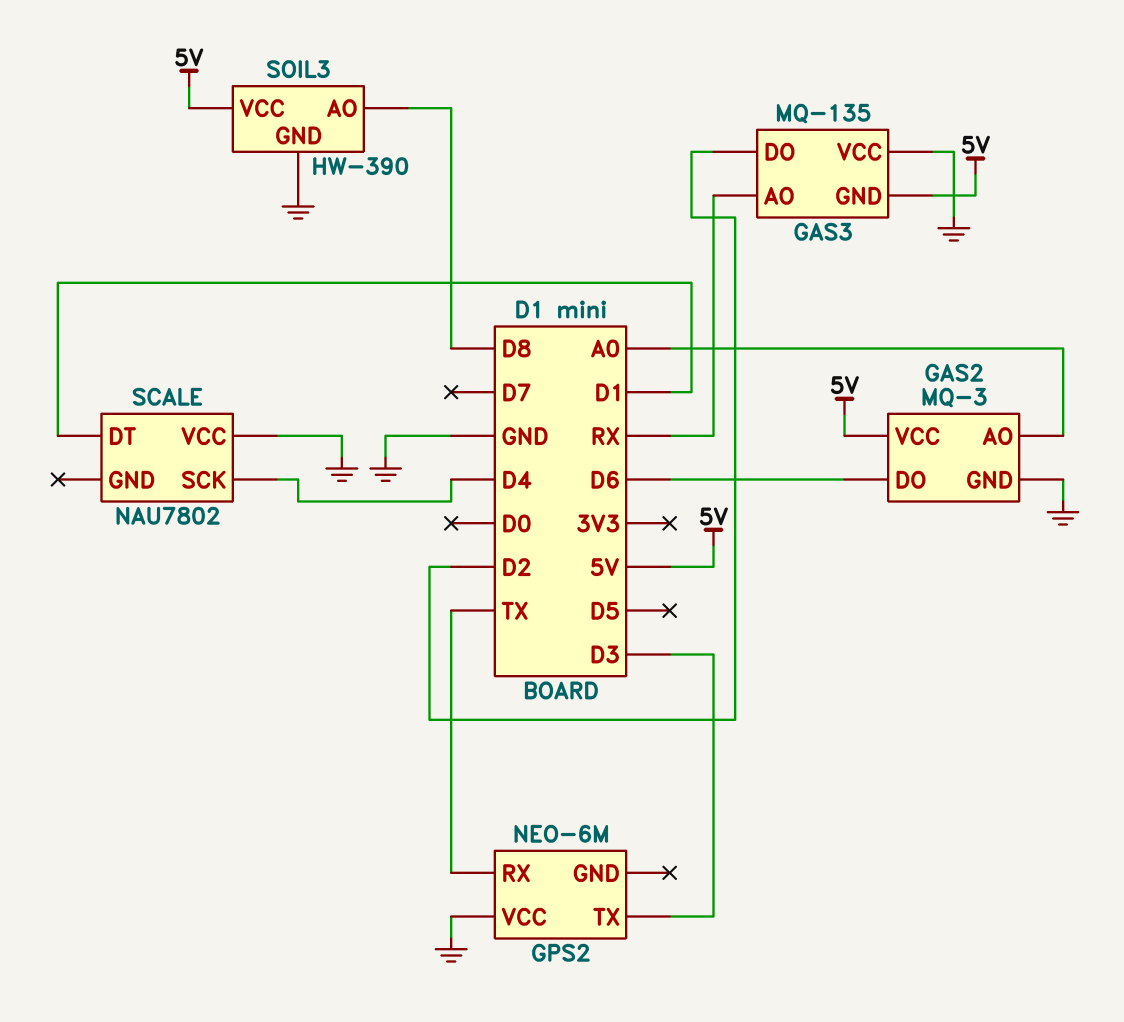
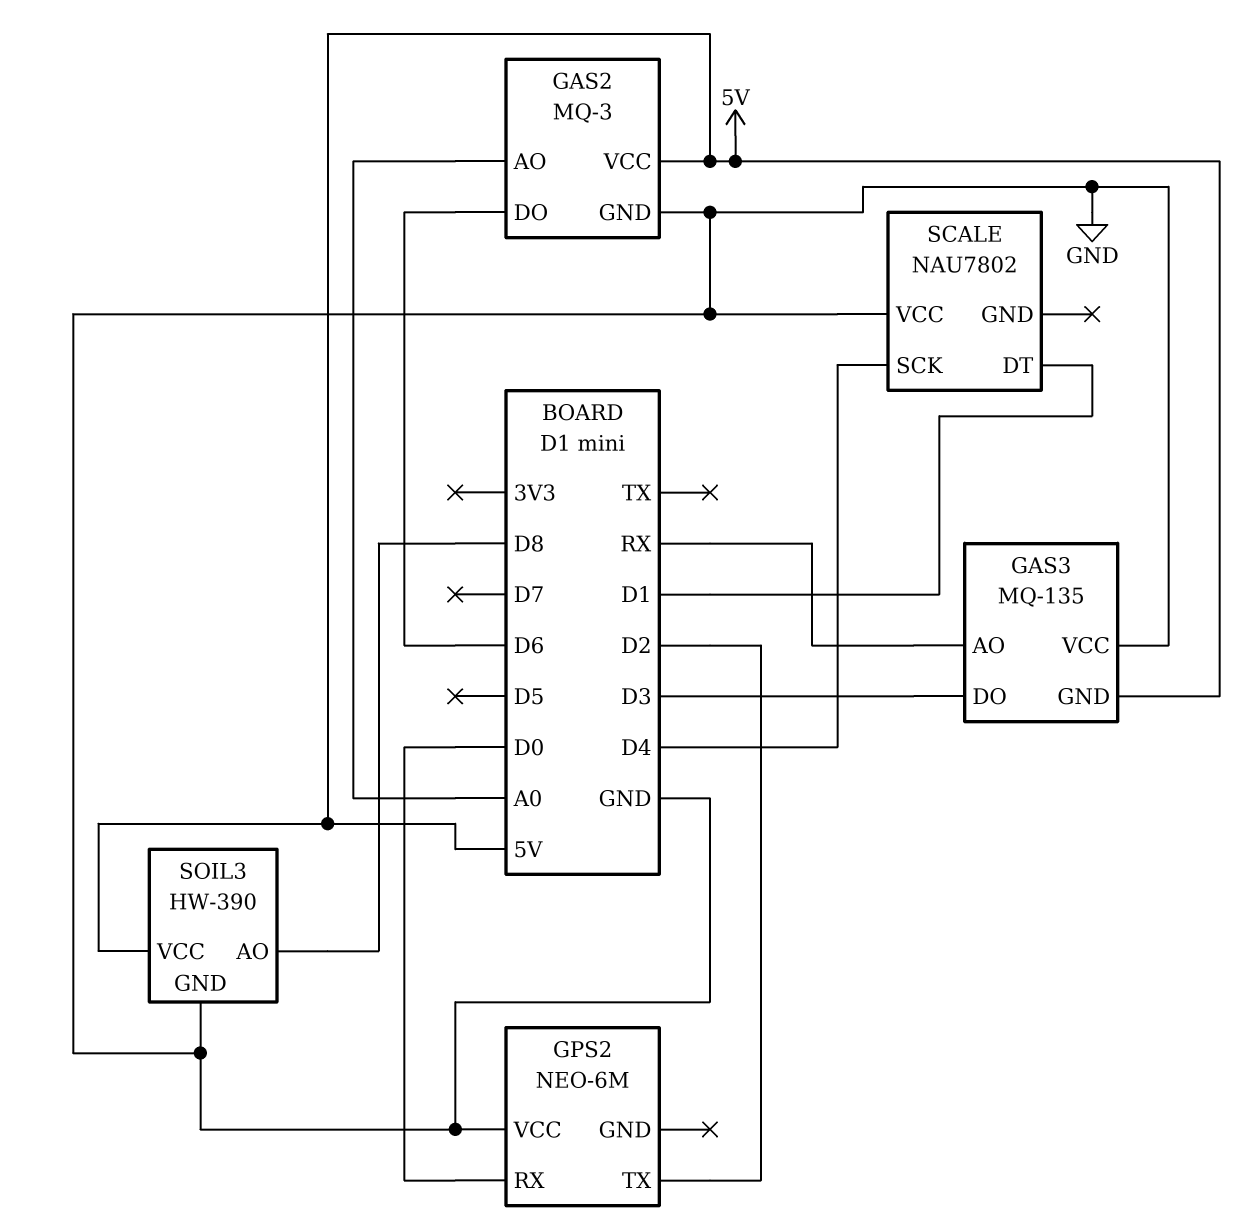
GAS3 pin DO: D2 -> D3
GPS2 pin RX: TX -> D0
GPS2 pin TX: D3 -> D2

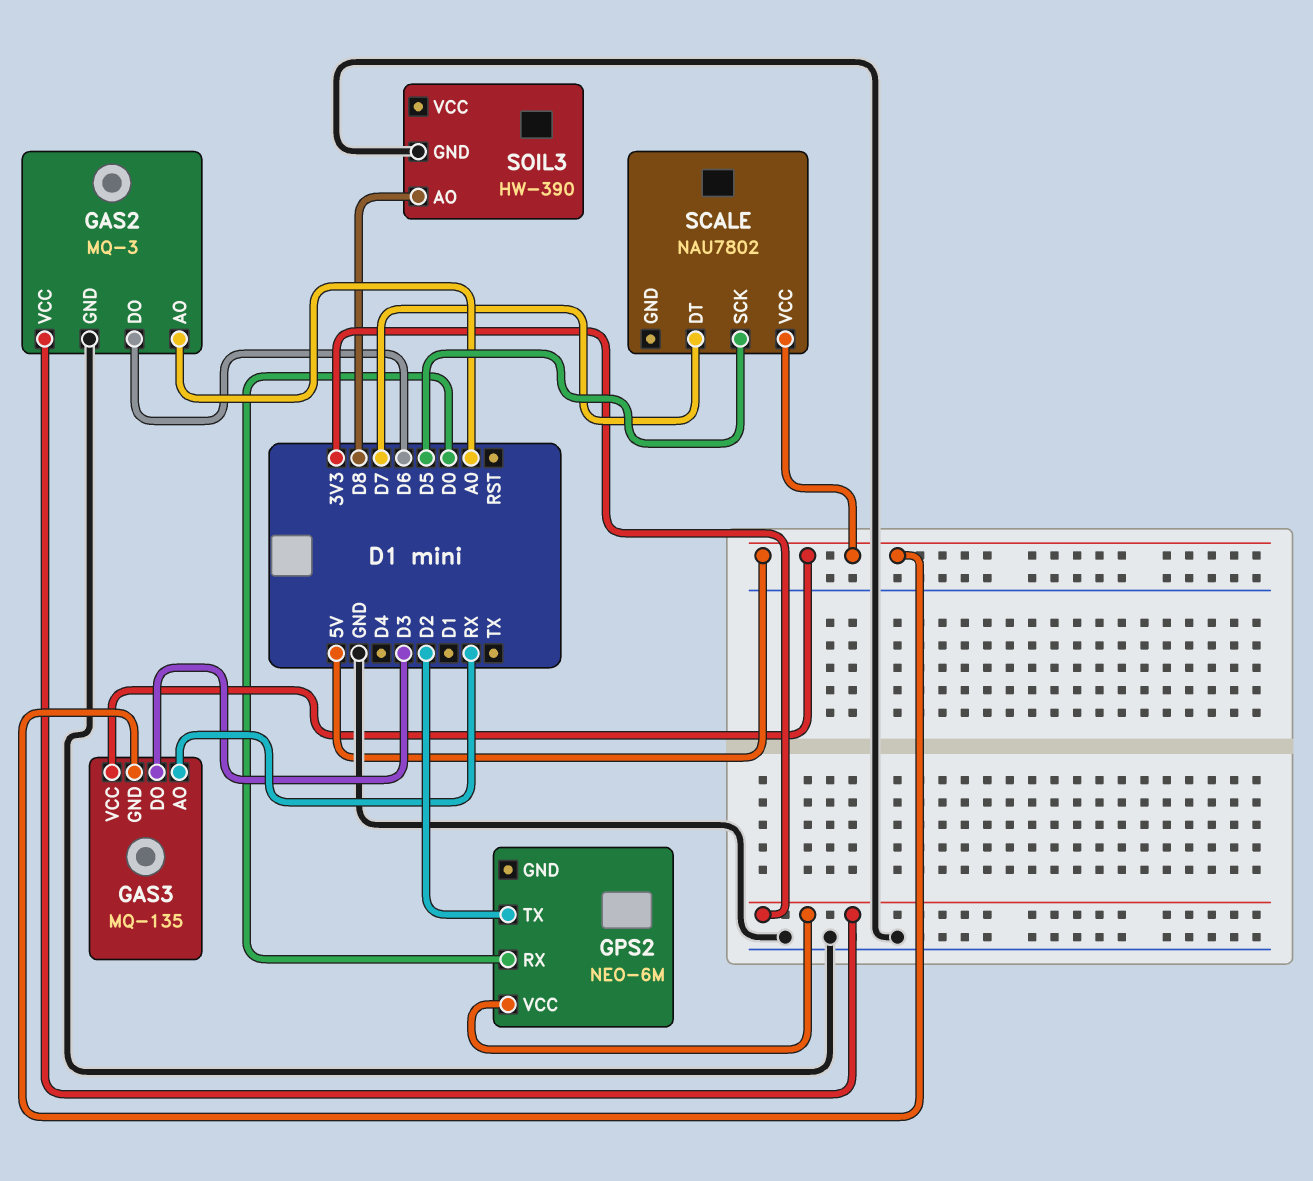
GAS2 pin VCC: 5V -> 3V3
GAS3 pin VCC: GND -> 5V
GPS2 pin VCC: GND -> 3V3
SCALE pin DT: D1 -> D7
SCALE pin SCK: D4 -> D5
SCALE pin VCC: GND -> 5V
SOIL3 pin VCC: 5V -> none

